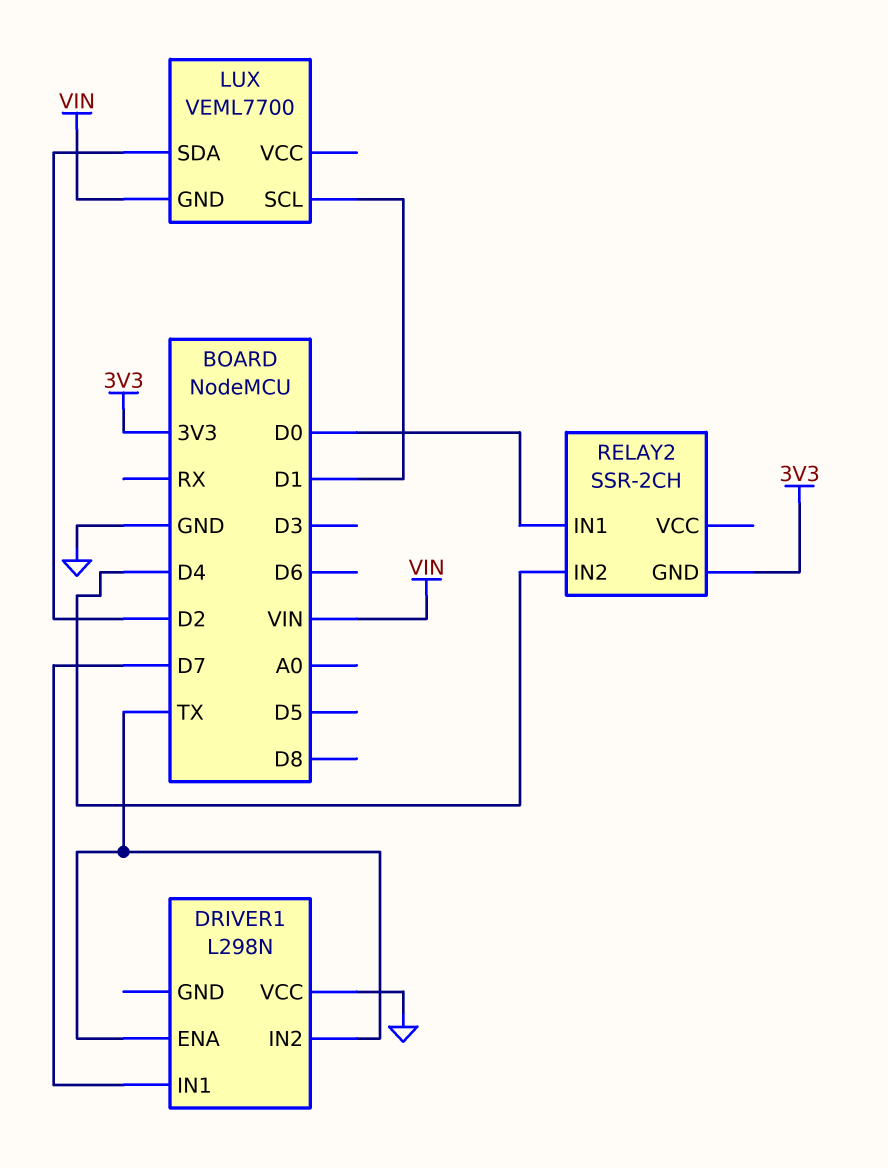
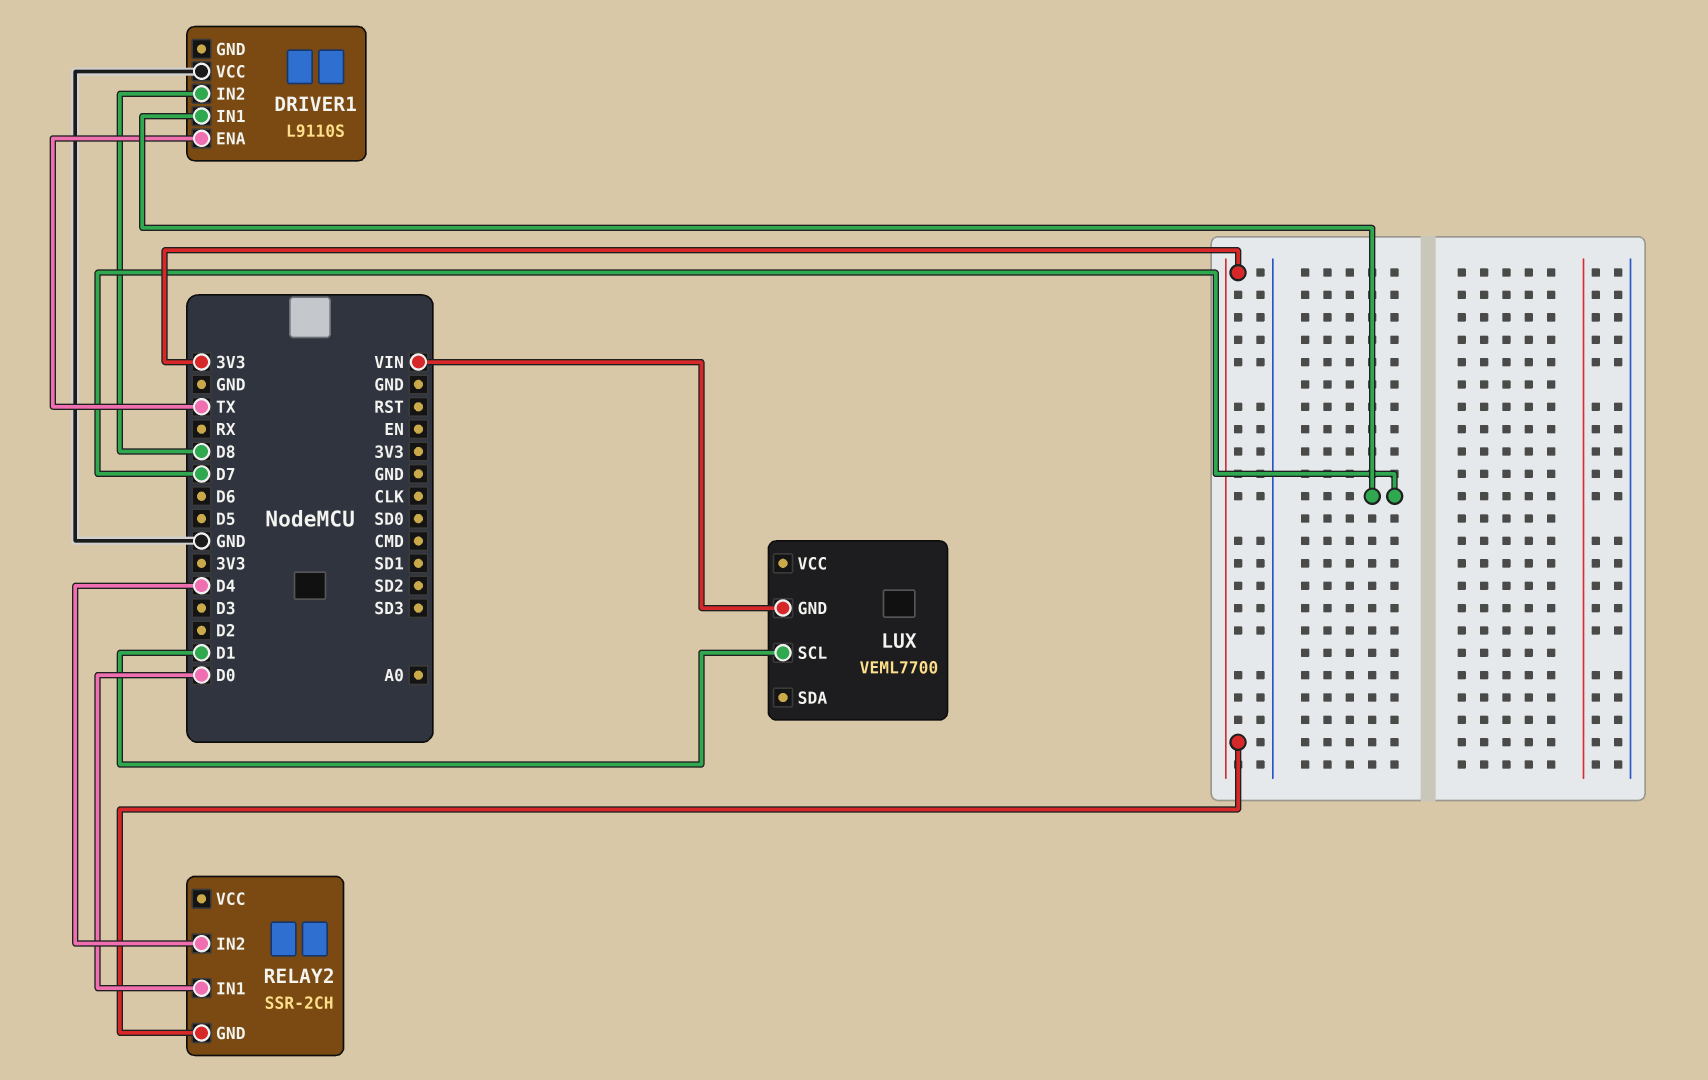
DRIVER1: L298N -> L9110S
DRIVER1 pin IN2: TX -> D8
LUX pin SDA: D2 -> none

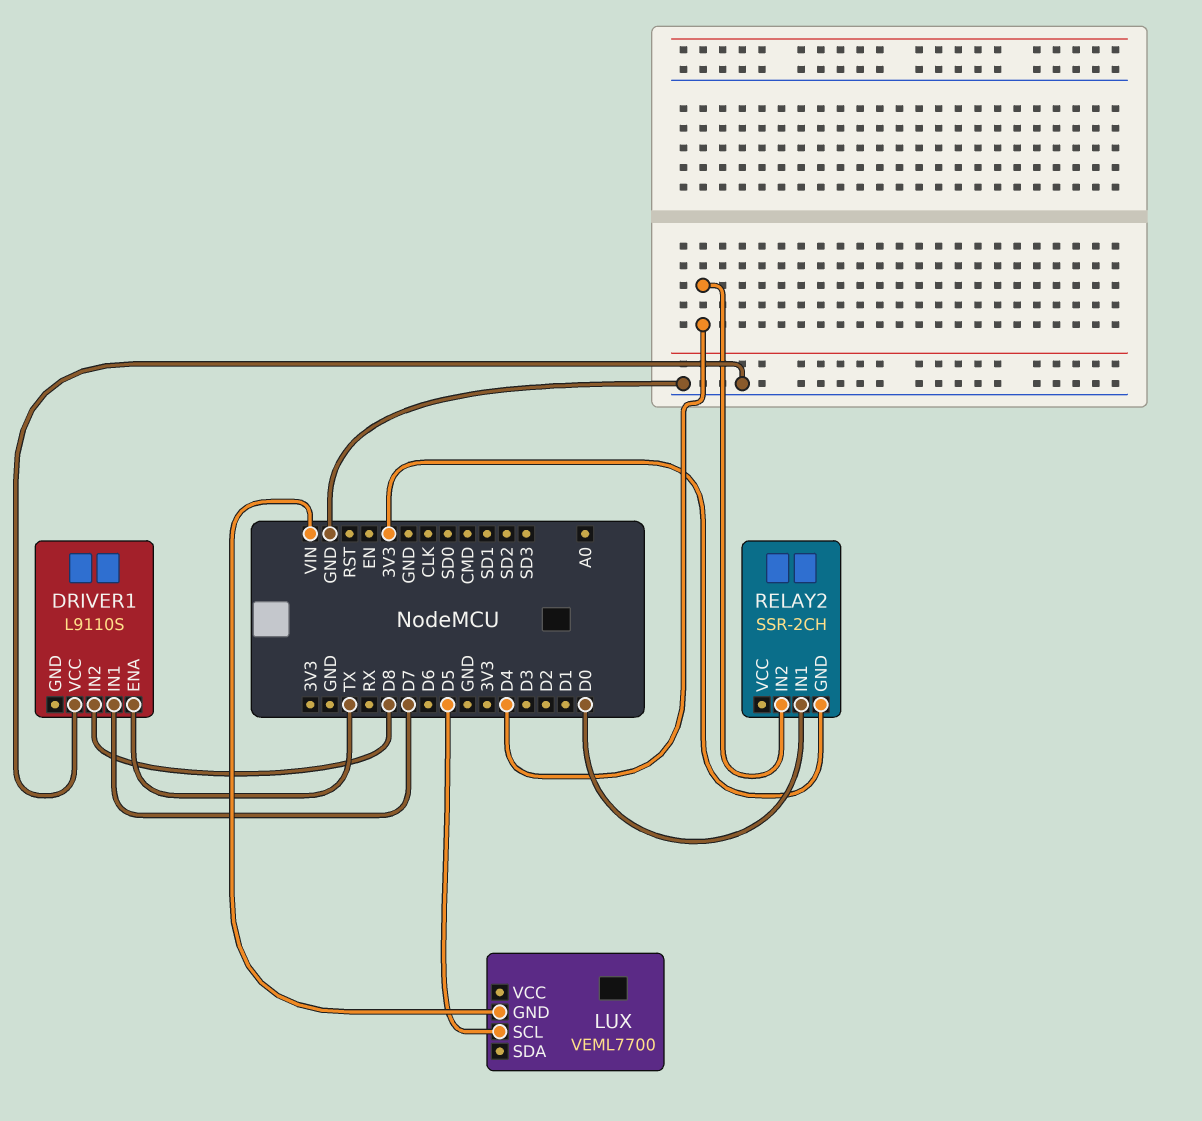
LUX pin SCL: D1 -> D5

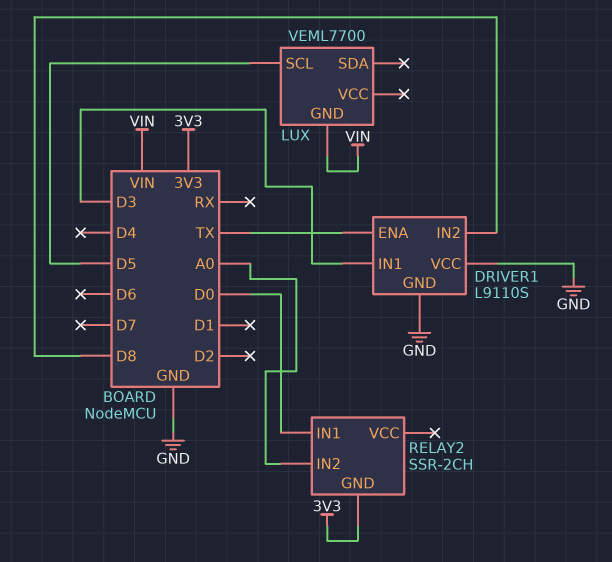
DRIVER1 pin GND: none -> GND
DRIVER1 pin IN1: D7 -> D3
RELAY2 pin IN2: D4 -> A0

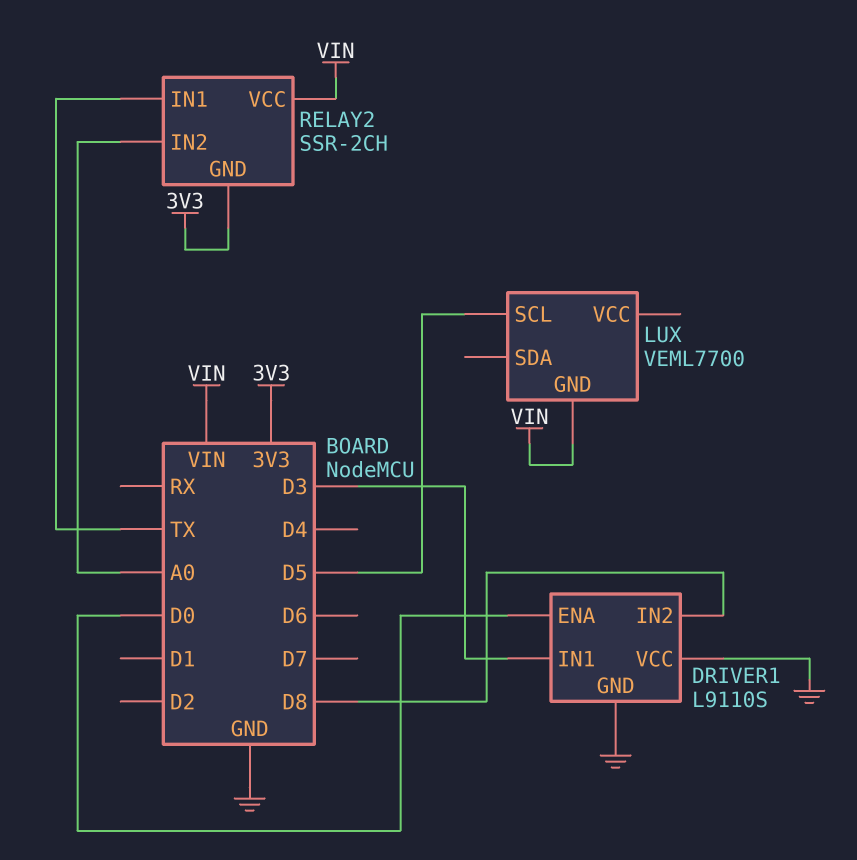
DRIVER1 pin ENA: TX -> D0
RELAY2 pin IN1: D0 -> TX
RELAY2 pin VCC: none -> VIN

